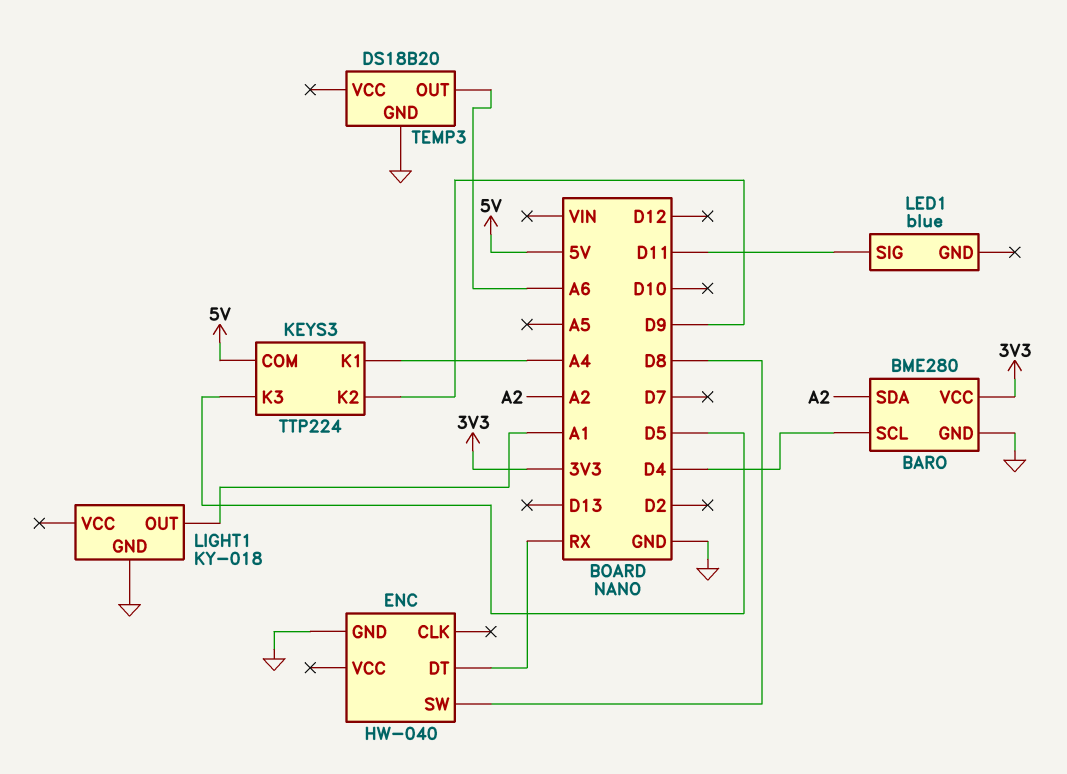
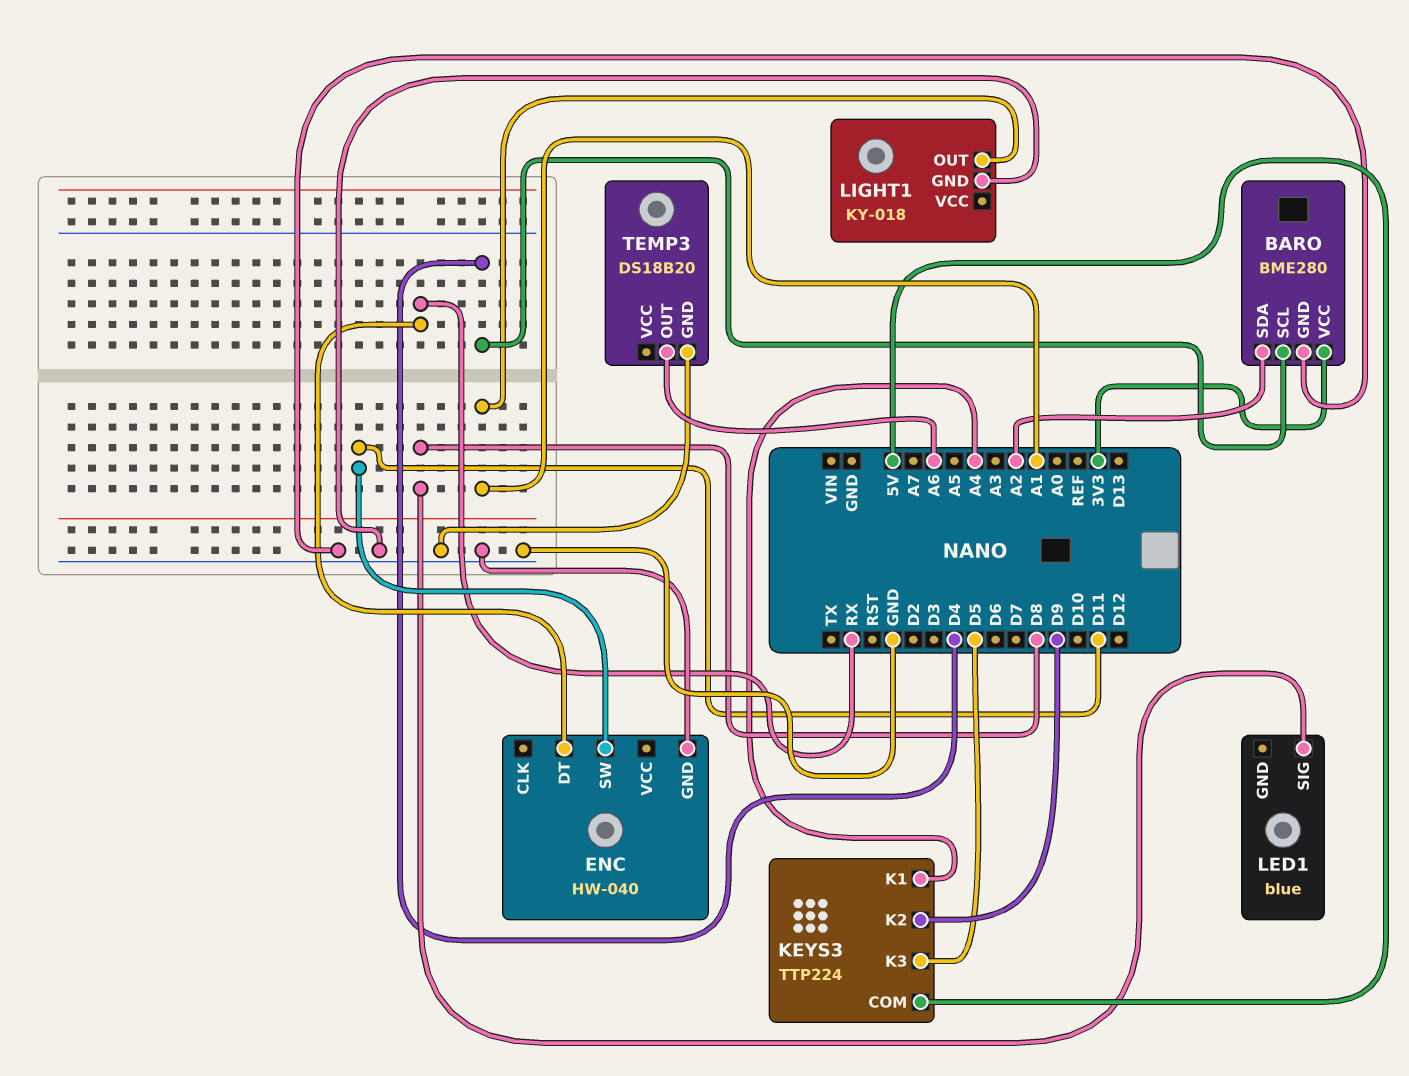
ENC pin SW: D8 -> D11
LED1 pin SIG: D11 -> D8

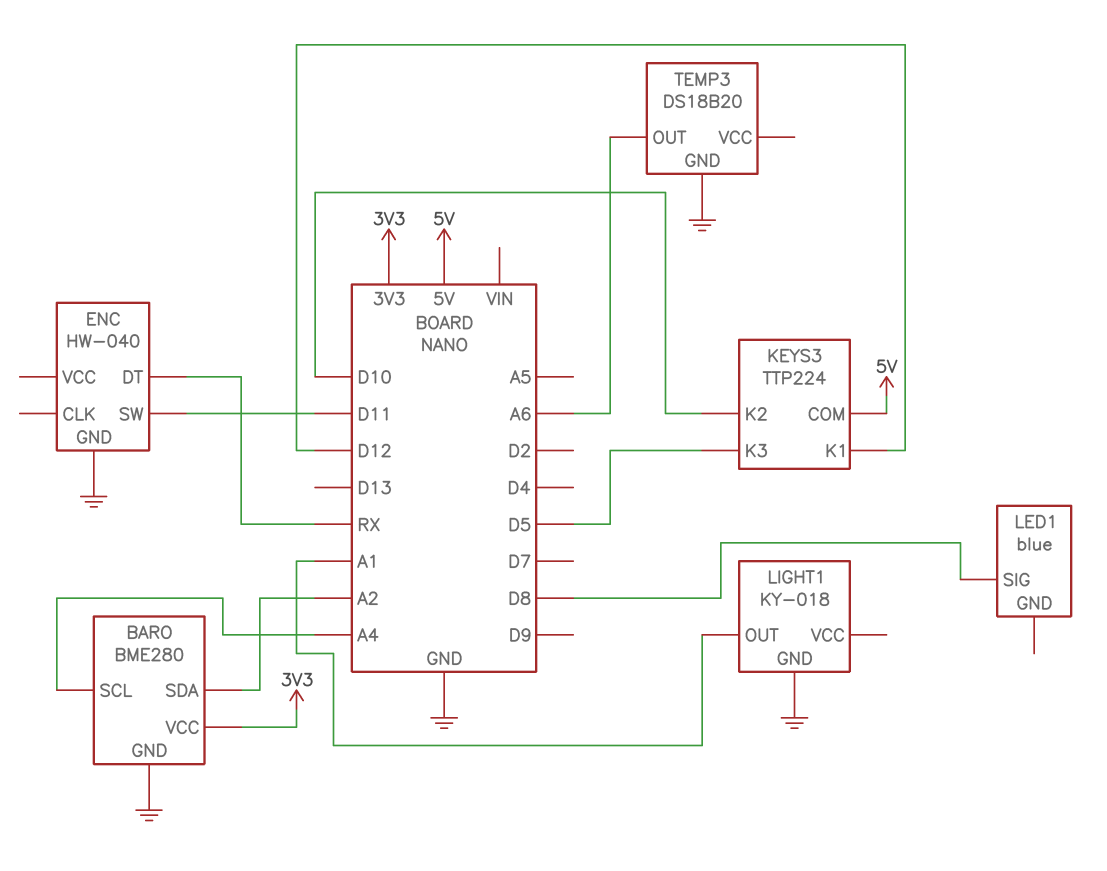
BARO pin SCL: D4 -> A4
KEYS3 pin K1: A4 -> D12
KEYS3 pin K2: D9 -> D10

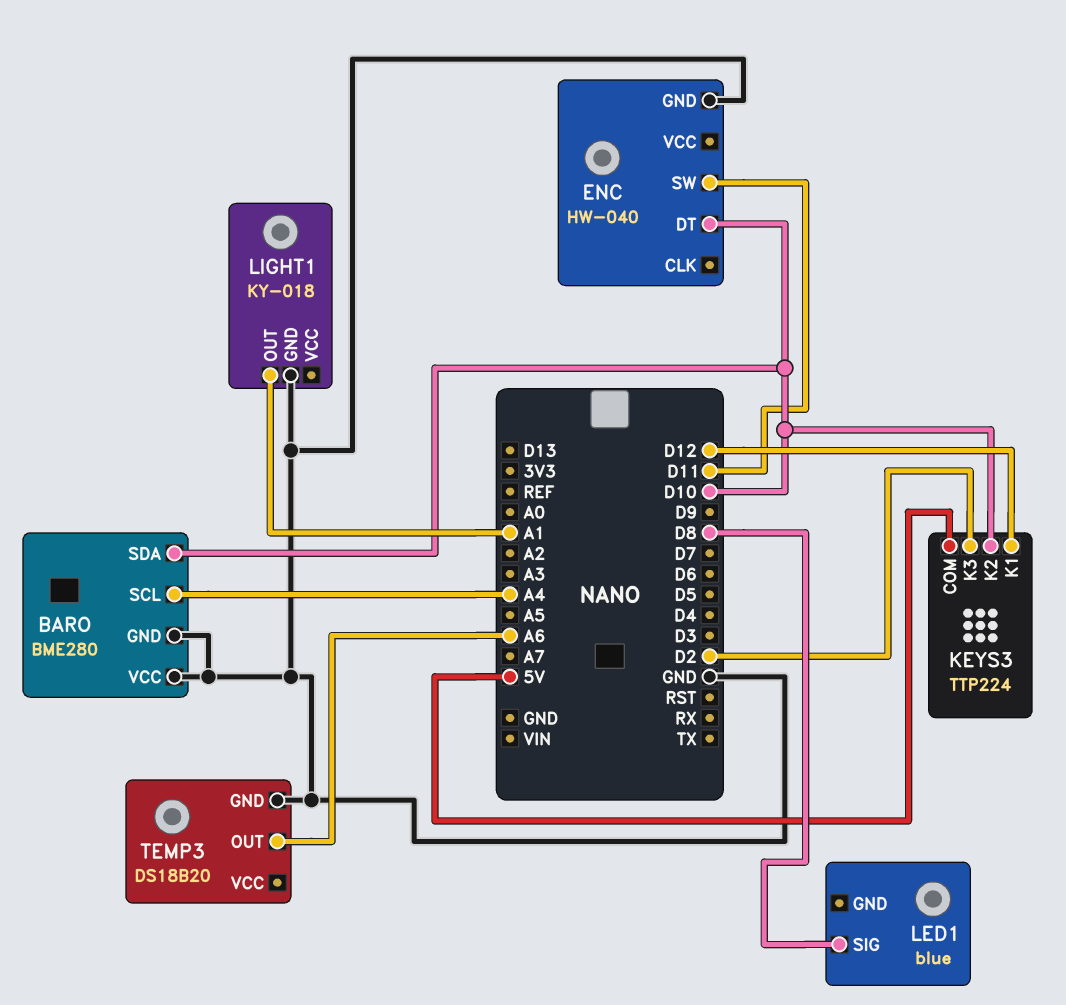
BARO pin SDA: A2 -> D10
BARO pin VCC: 3V3 -> GND
ENC pin DT: RX -> D10
KEYS3 pin K3: D5 -> D2

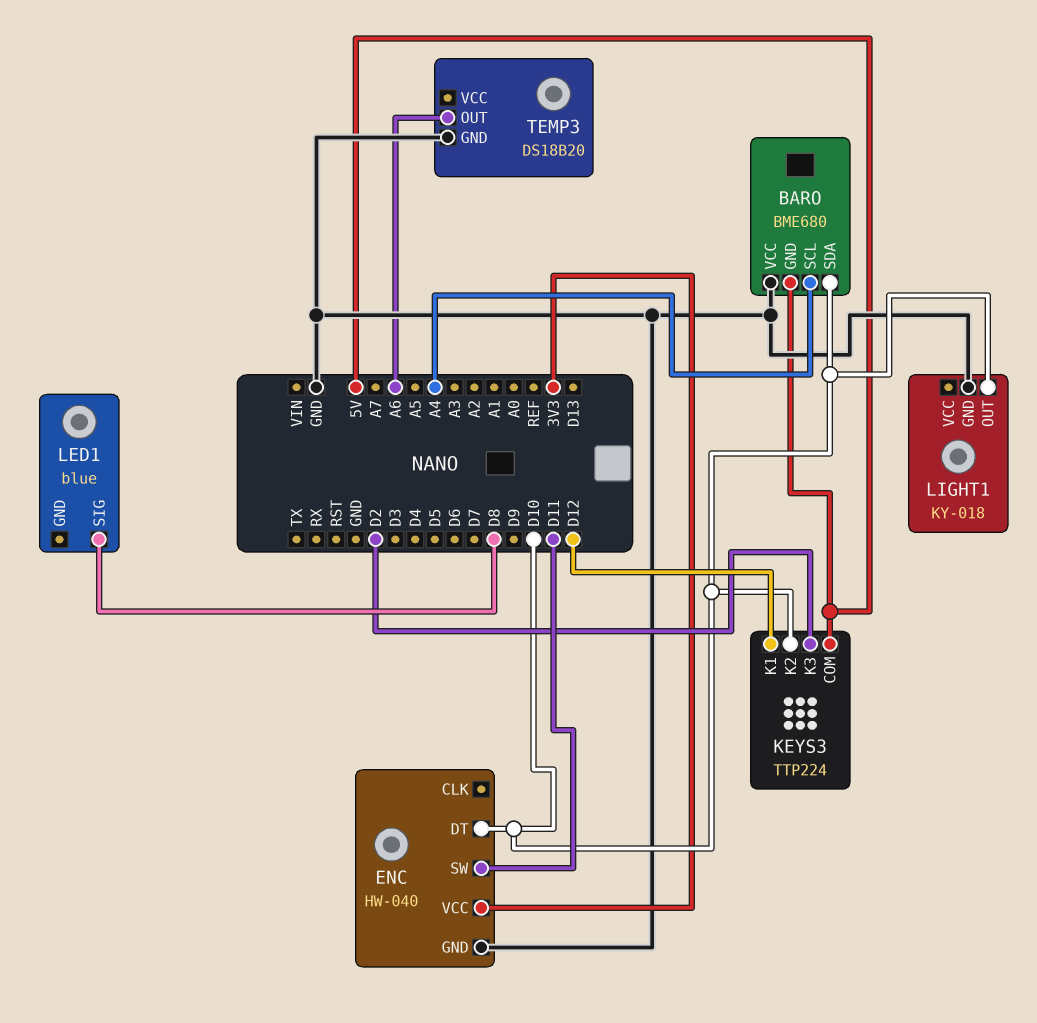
BARO: BME280 -> BME680
BARO pin GND: GND -> 5V
ENC pin VCC: none -> 3V3
LIGHT1 pin OUT: A1 -> D10

